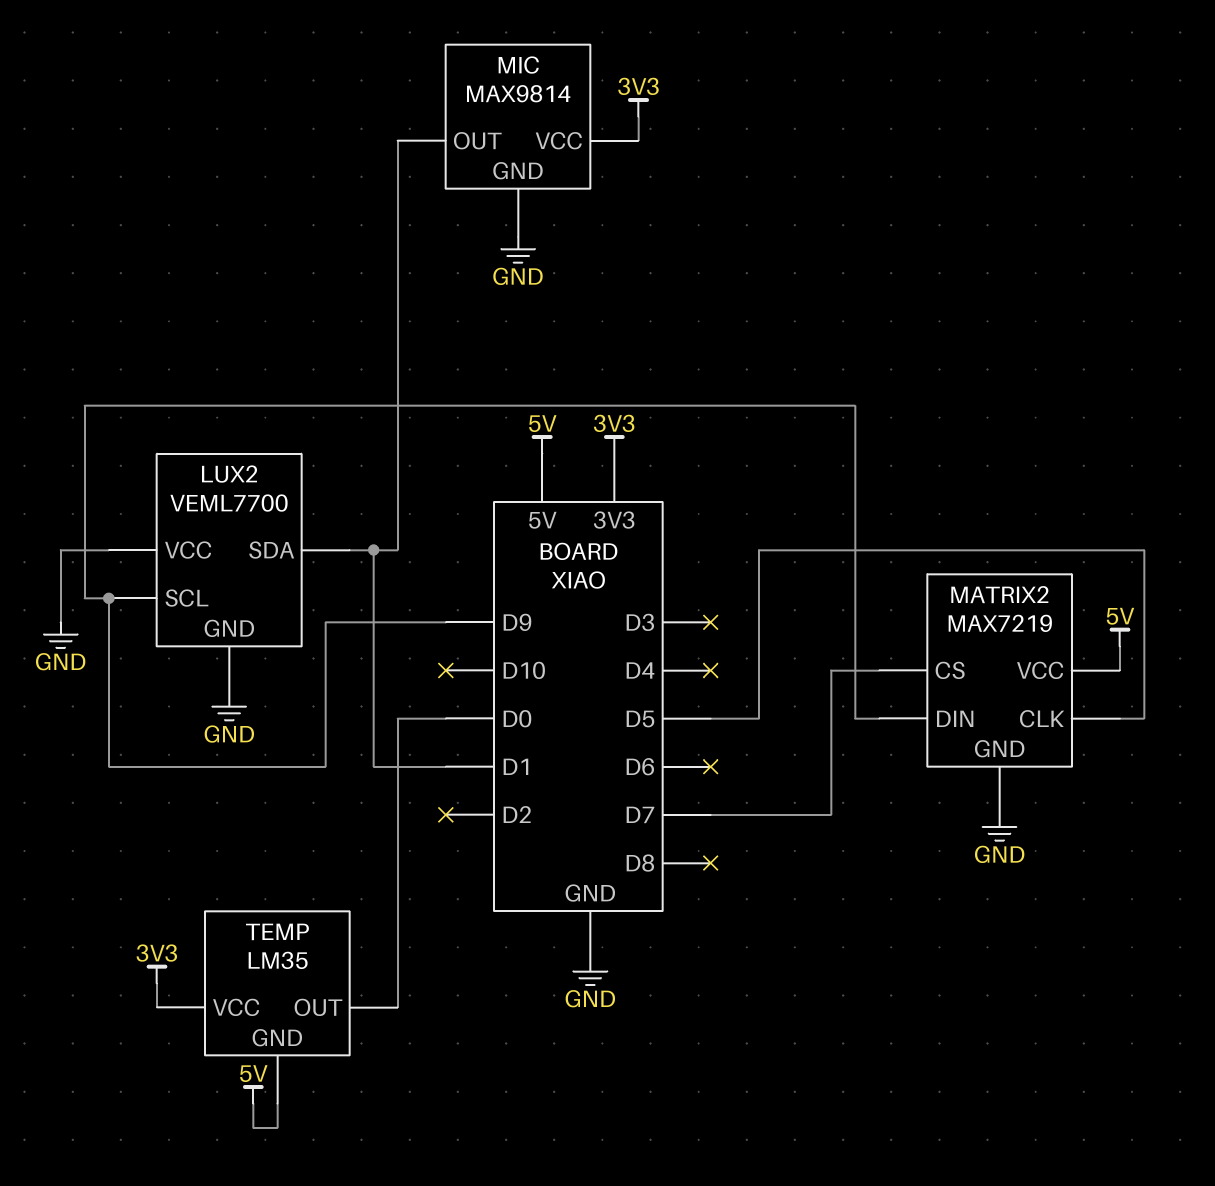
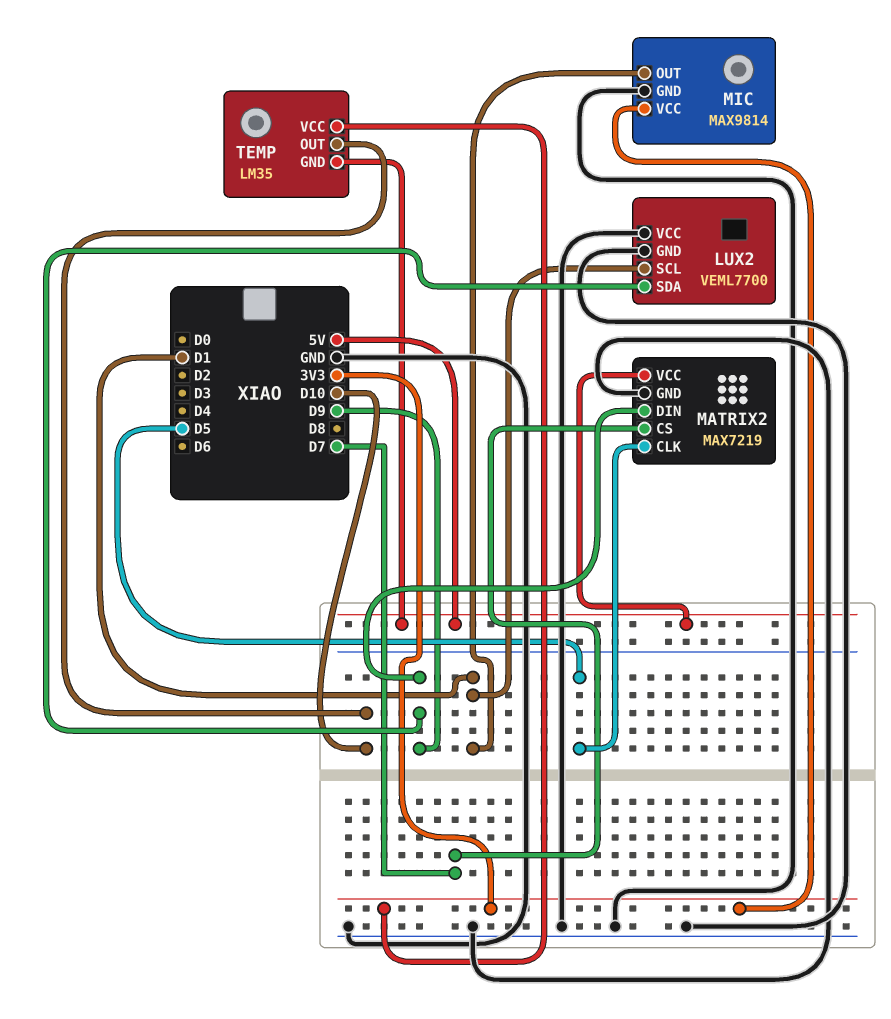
LUX2 pin SCL: D9 -> D1
LUX2 pin SDA: D1 -> D9
TEMP pin OUT: D0 -> D10

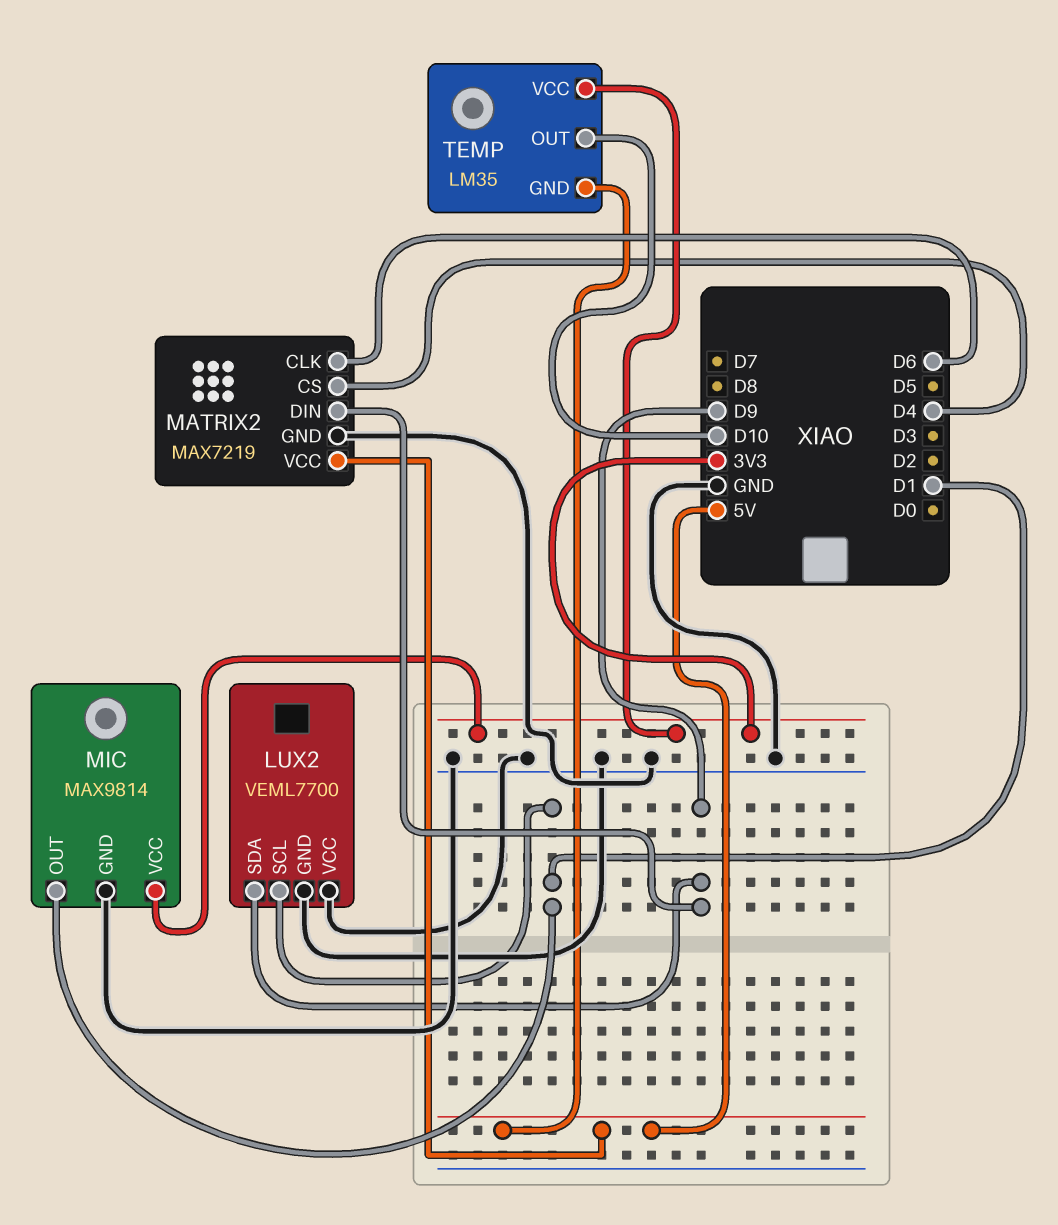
MATRIX2 pin CLK: D5 -> D6
MATRIX2 pin CS: D7 -> D4

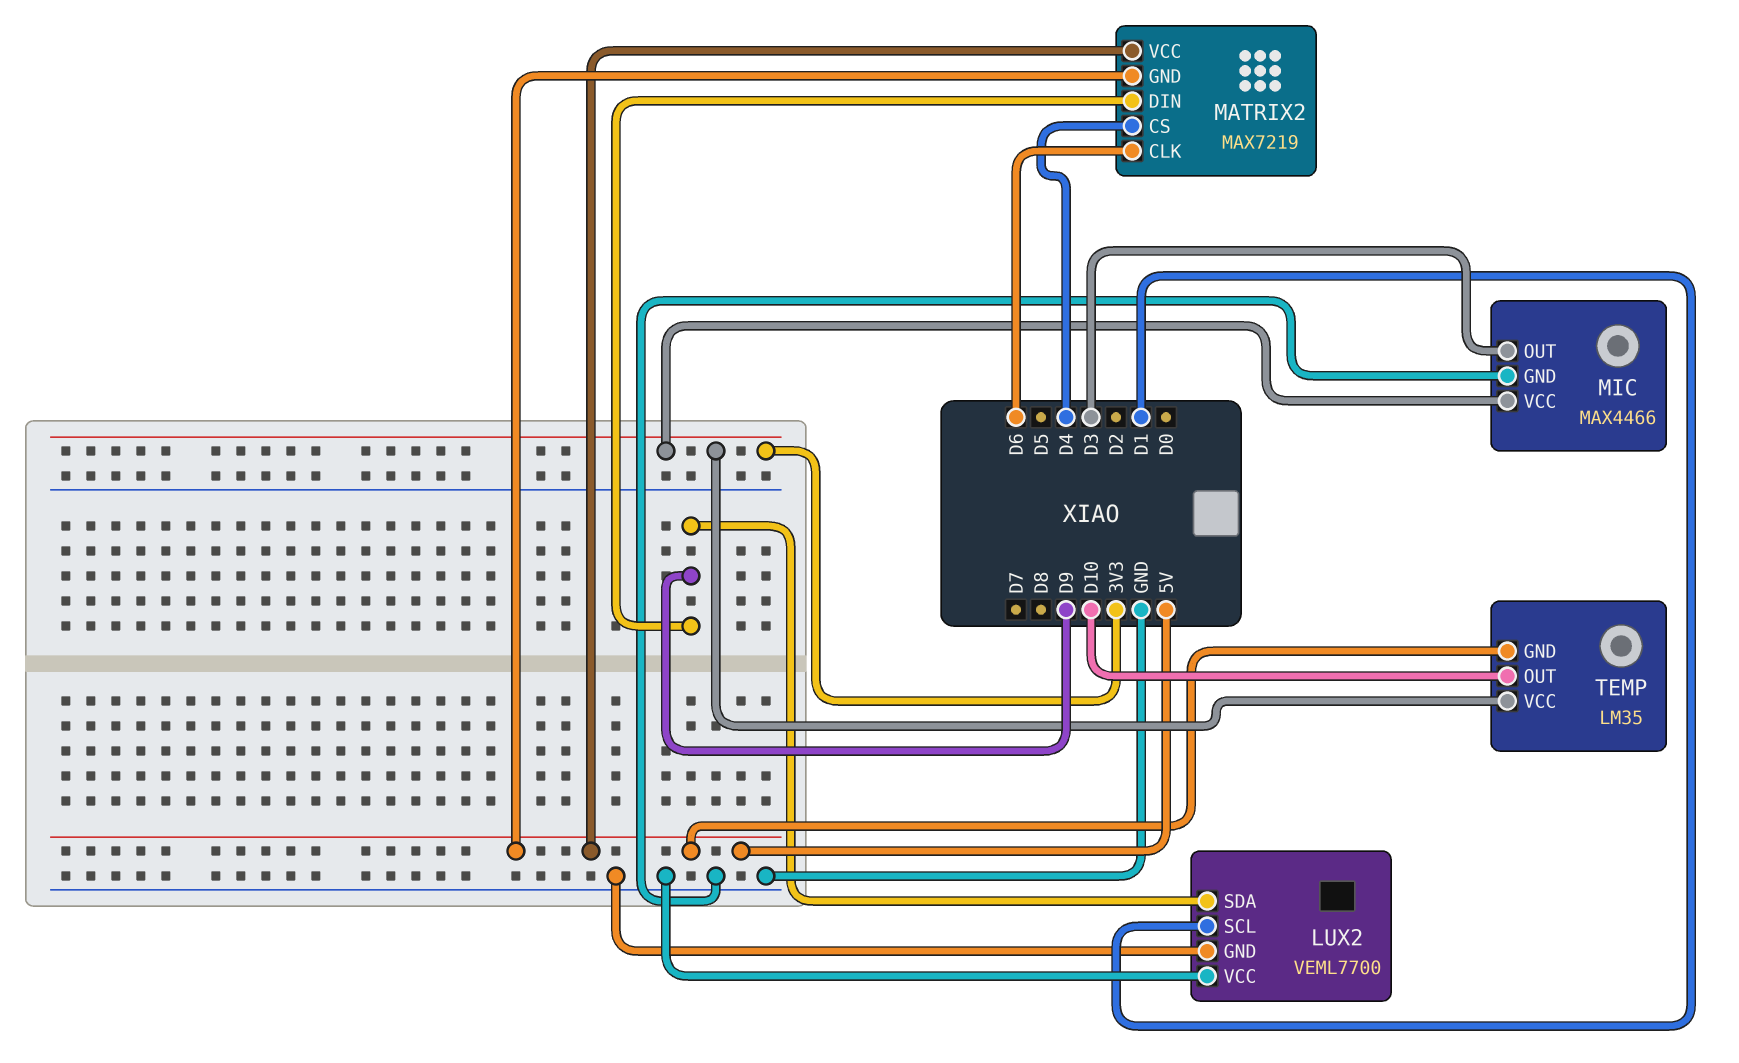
MATRIX2 pin GND: GND -> 5V
MIC: MAX9814 -> MAX4466
MIC pin OUT: D1 -> D3

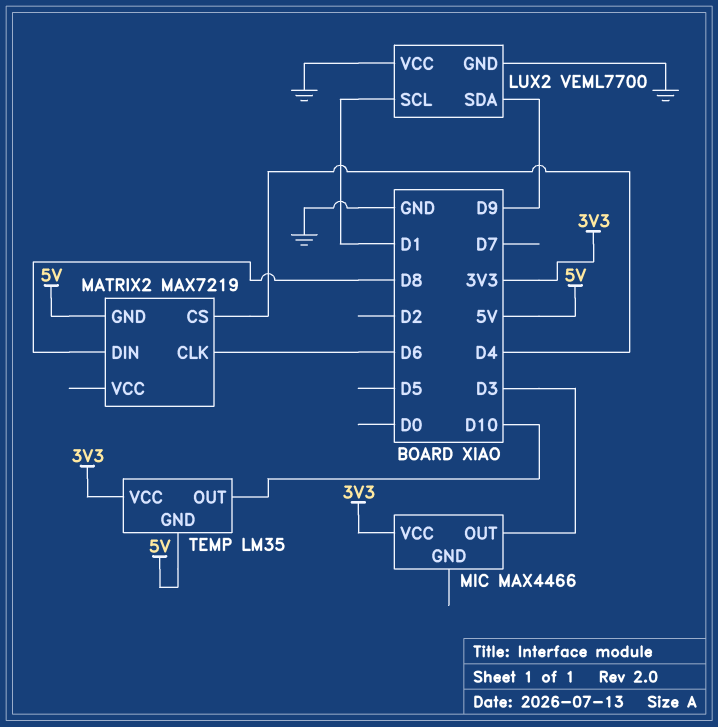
MATRIX2 pin DIN: D9 -> D8
MATRIX2 pin VCC: 5V -> none
MIC pin GND: GND -> none

